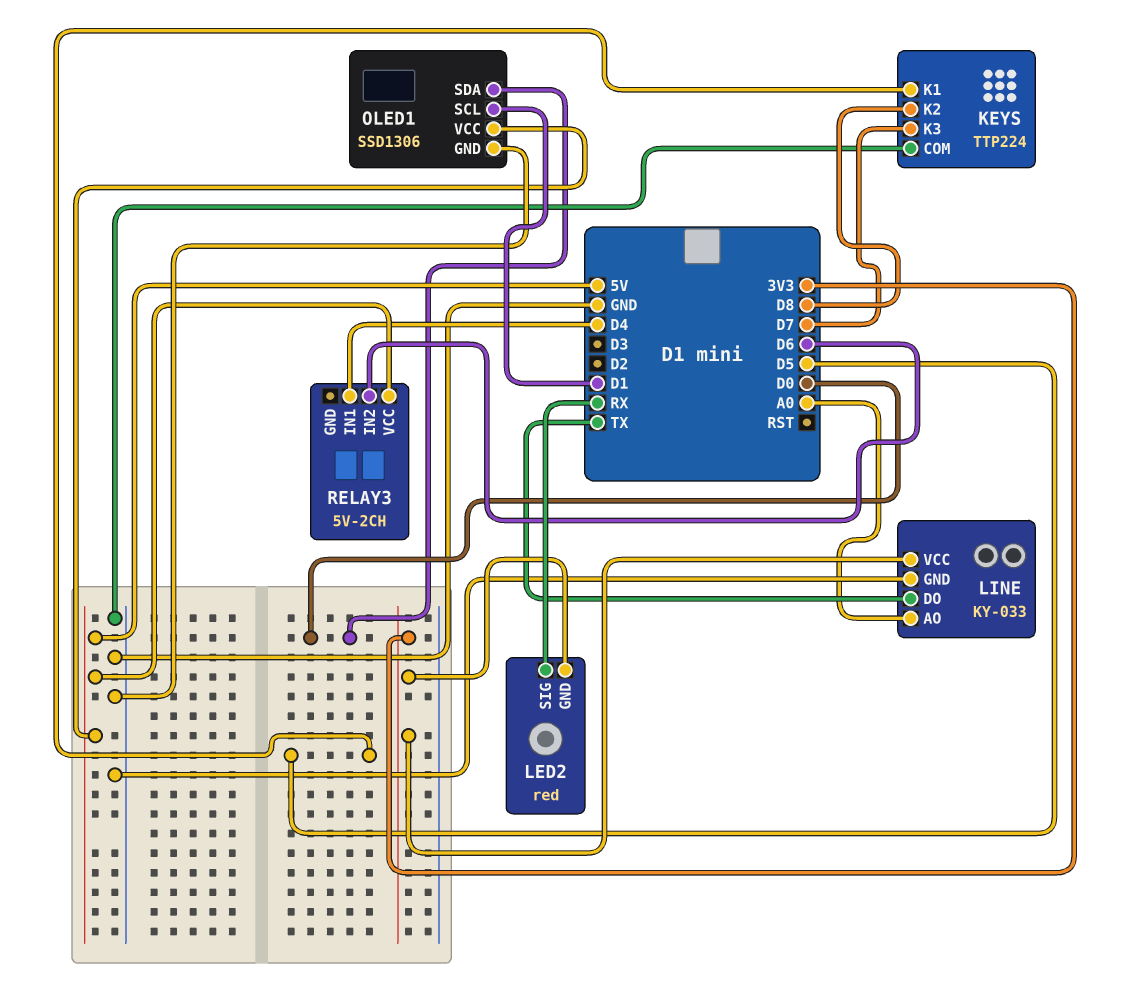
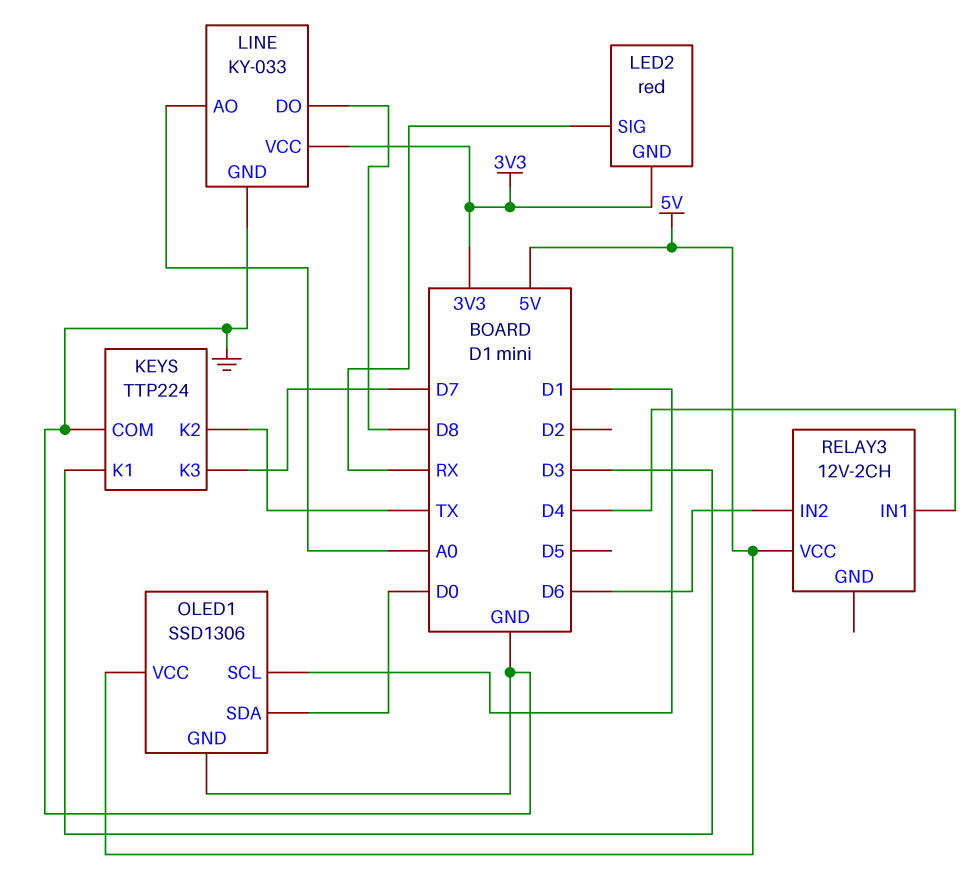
KEYS pin K1: D5 -> D3
KEYS pin K2: D8 -> TX
LINE pin DO: TX -> D8
RELAY3: 5V-2CH -> 12V-2CH

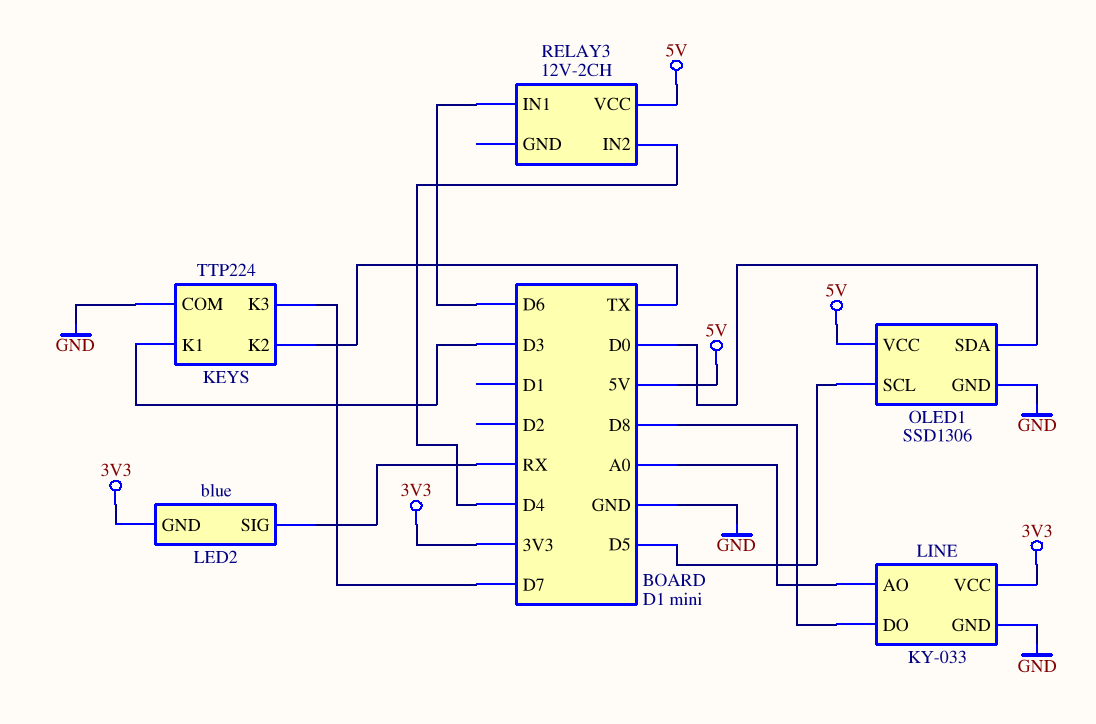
LED2: red -> blue
OLED1 pin SCL: D1 -> D5
RELAY3 pin IN1: D4 -> D6
RELAY3 pin IN2: D6 -> D4

